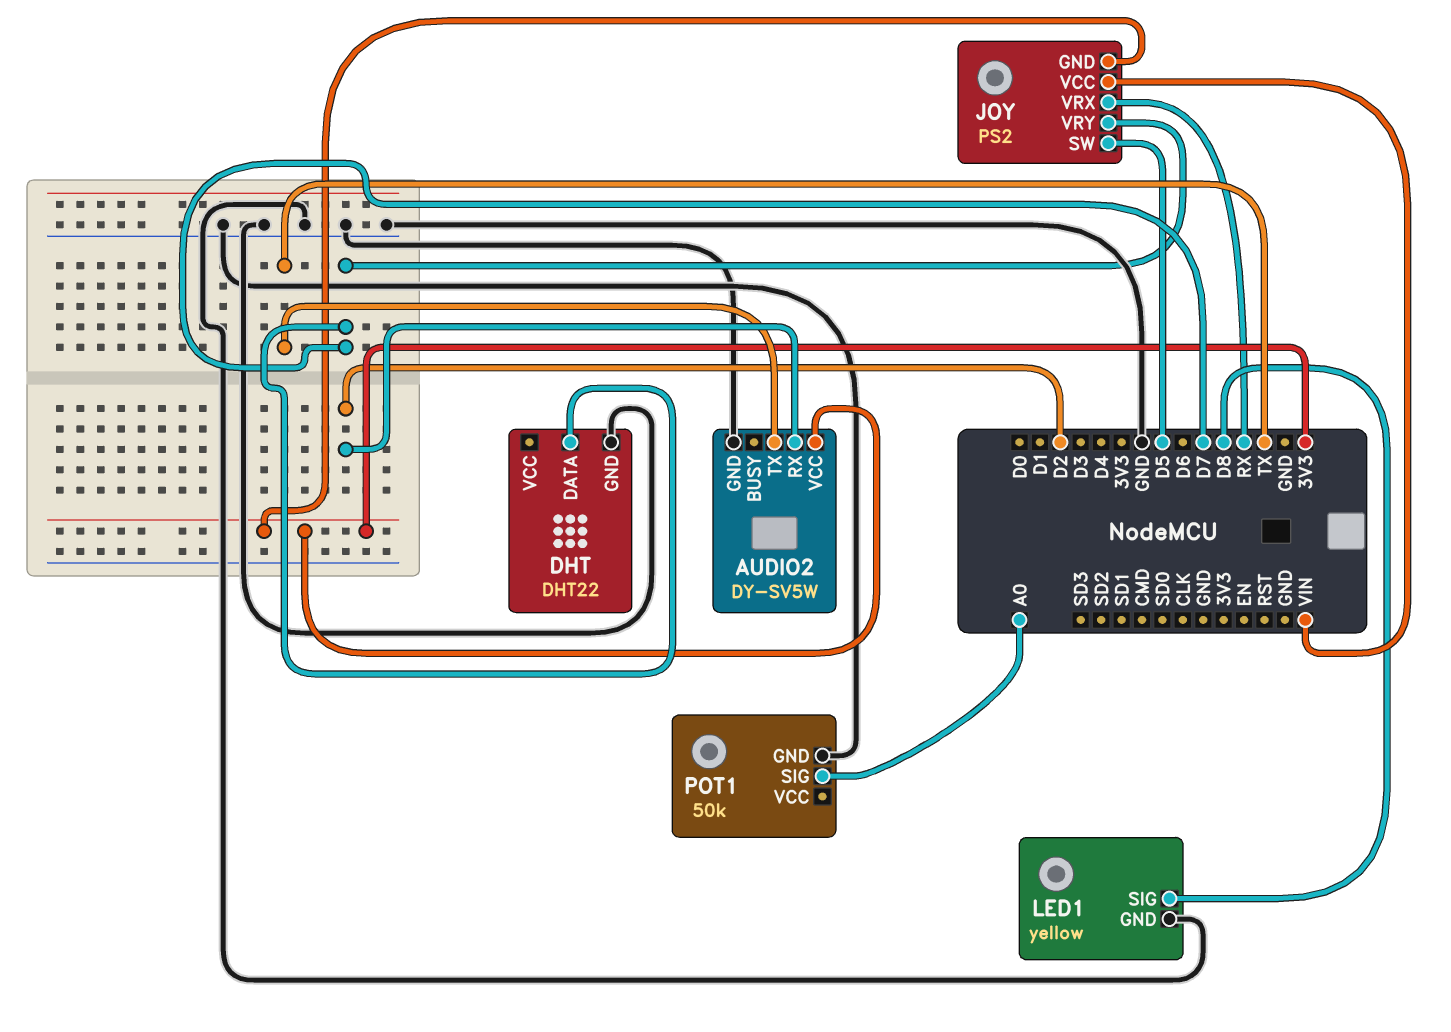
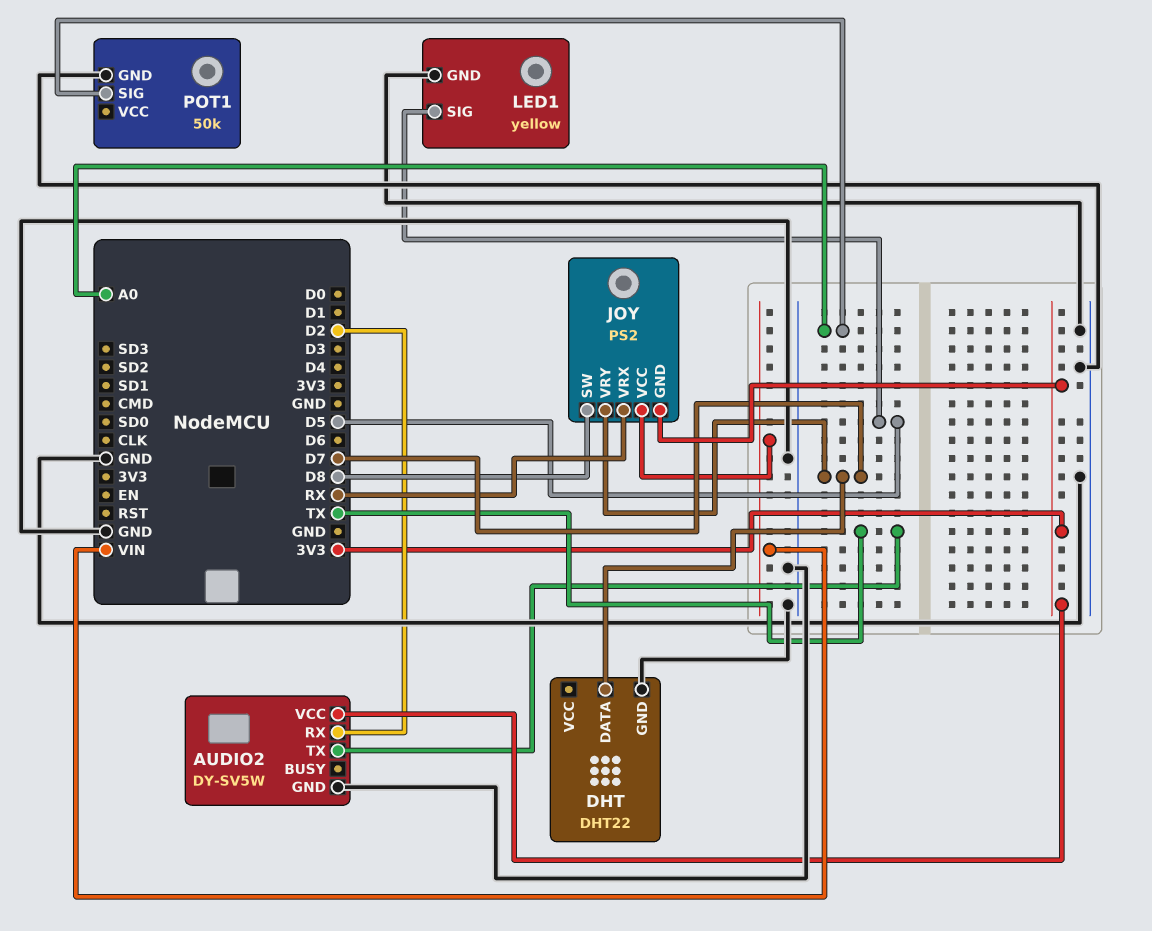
JOY pin SW: D5 -> D8
LED1 pin SIG: D8 -> D5

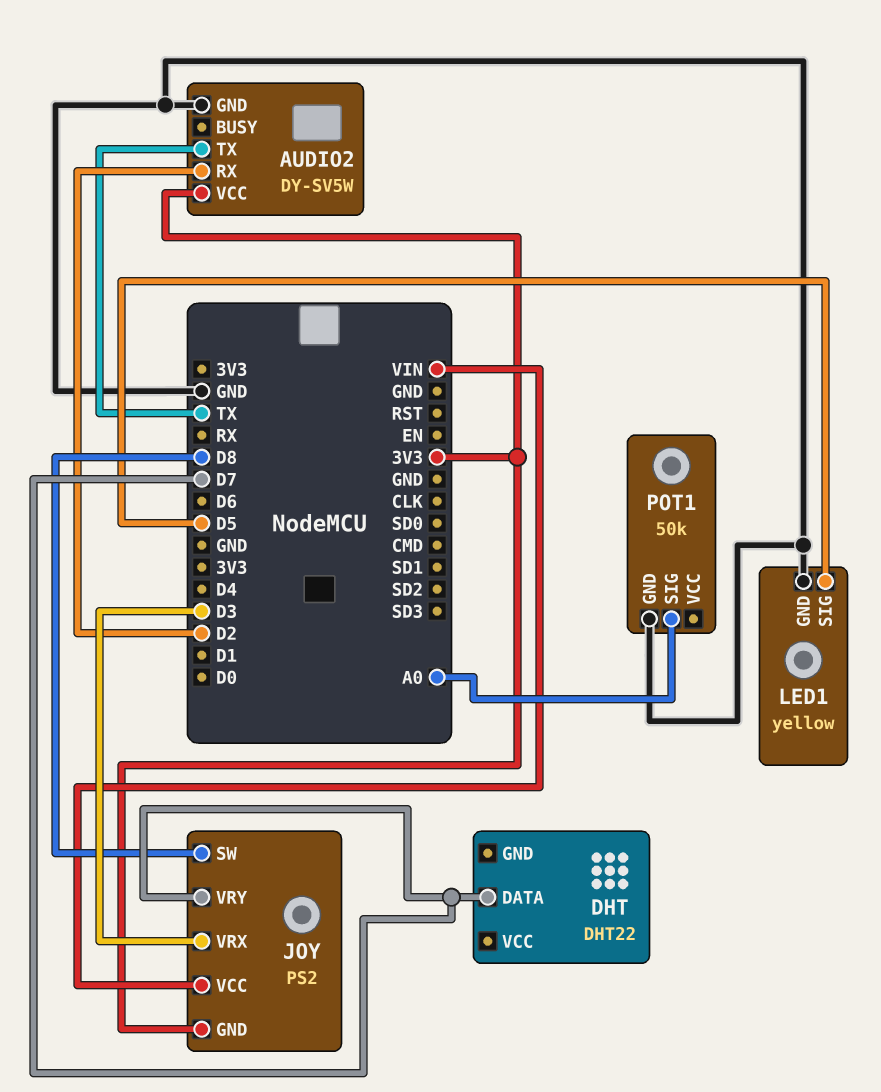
DHT pin GND: GND -> none
JOY pin VRX: RX -> D3

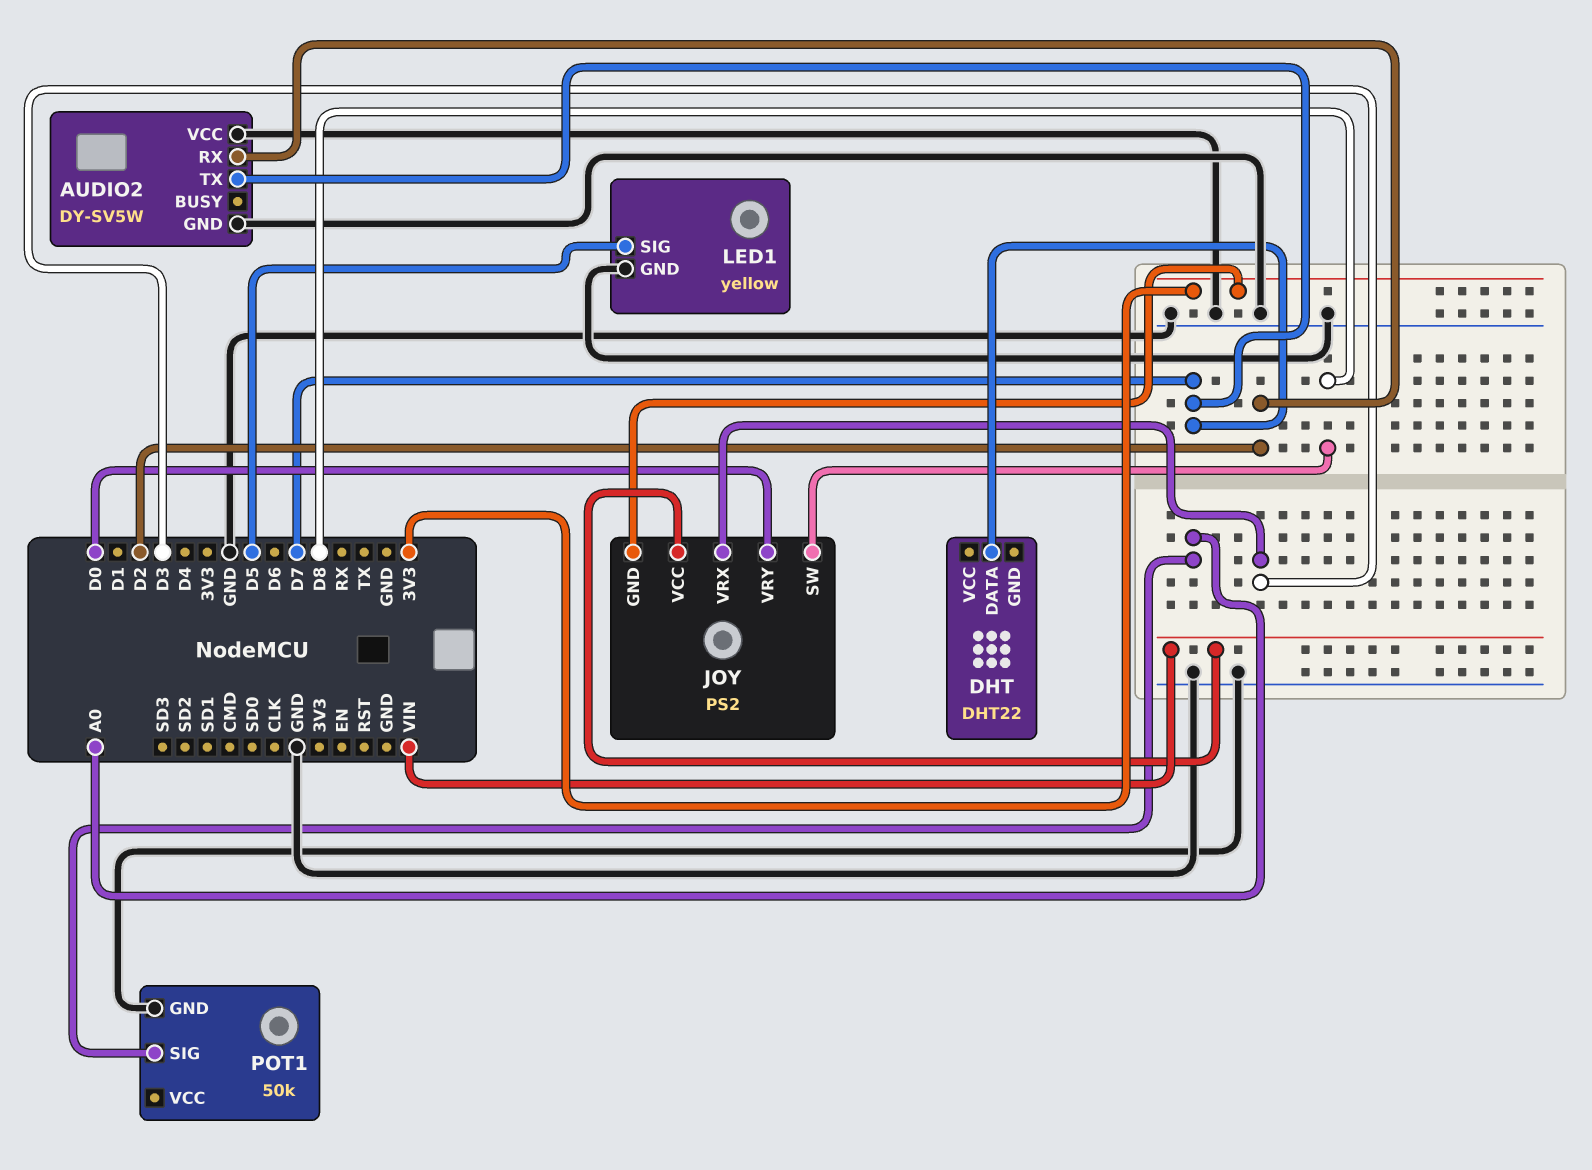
AUDIO2 pin TX: TX -> D7
AUDIO2 pin VCC: 3V3 -> GND
JOY pin VRY: D7 -> D0

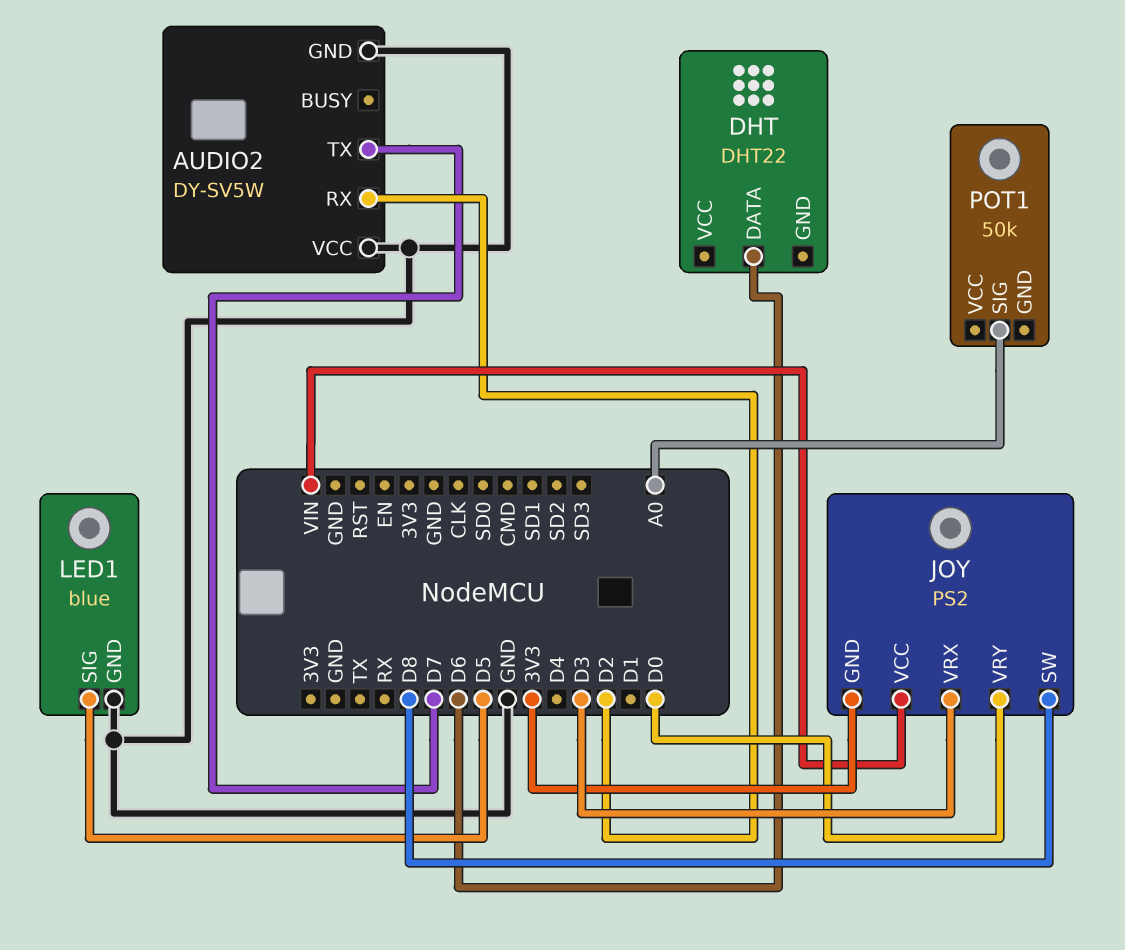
DHT pin DATA: D7 -> D6
LED1: yellow -> blue
POT1 pin GND: GND -> none

